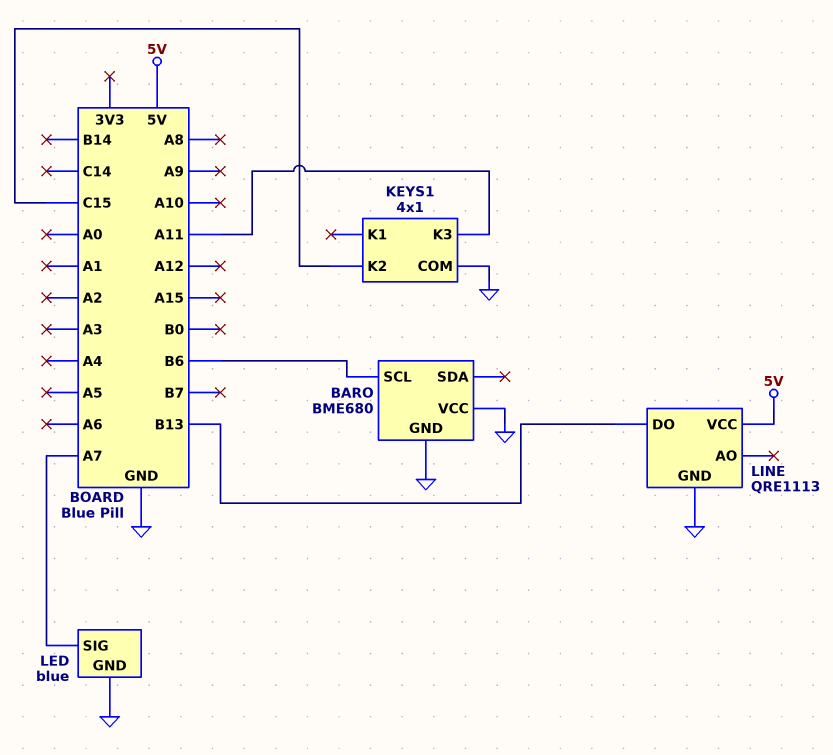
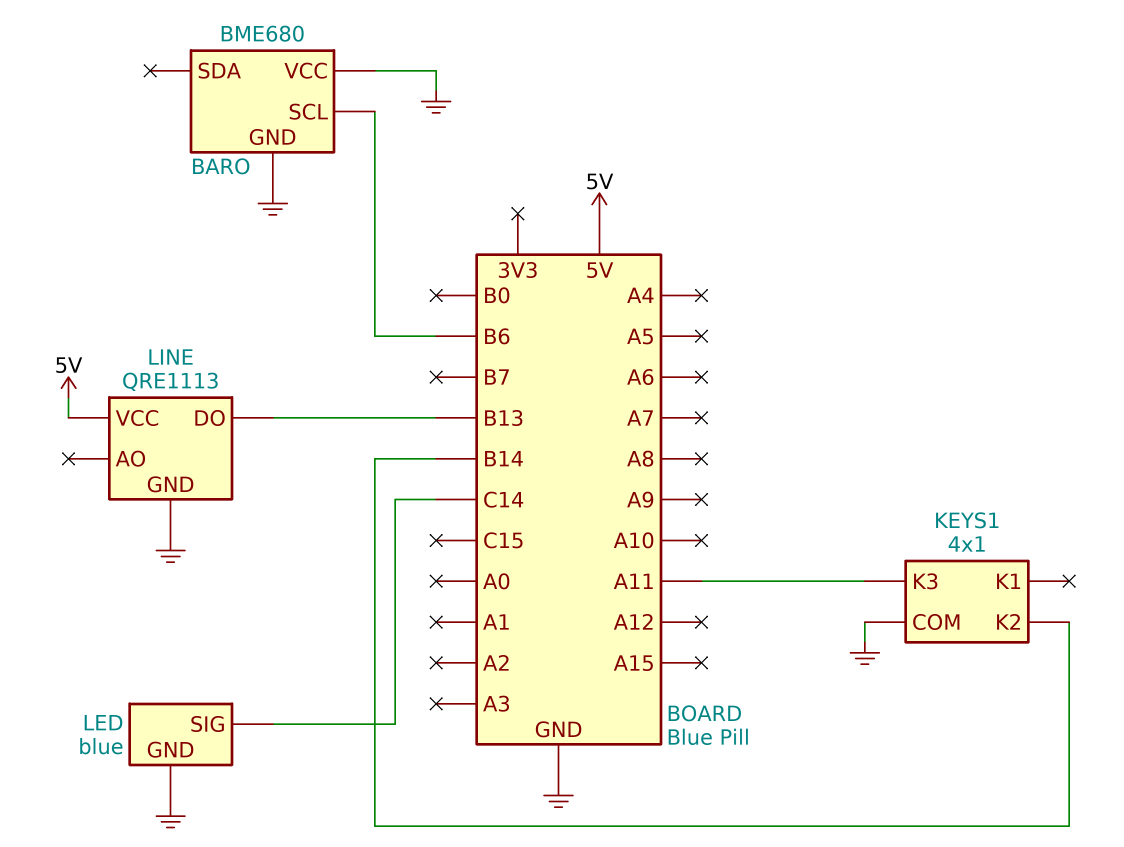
KEYS1 pin K2: C15 -> B14
LED pin SIG: A7 -> C14

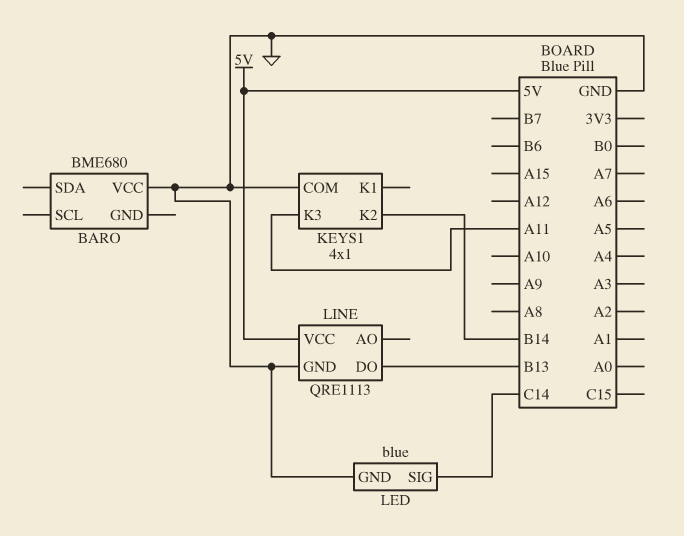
BARO pin GND: GND -> none
BARO pin SCL: B6 -> none

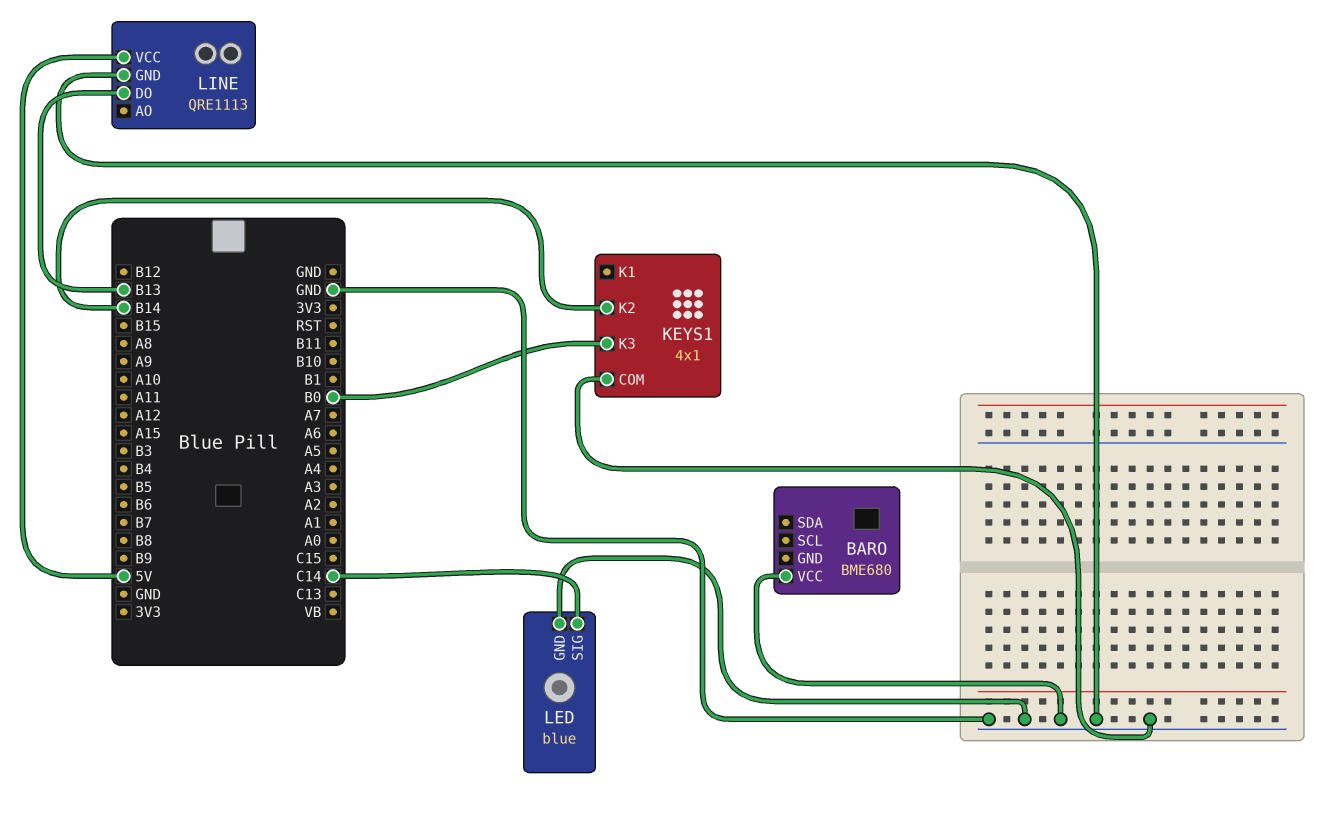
KEYS1 pin K3: A11 -> B0

